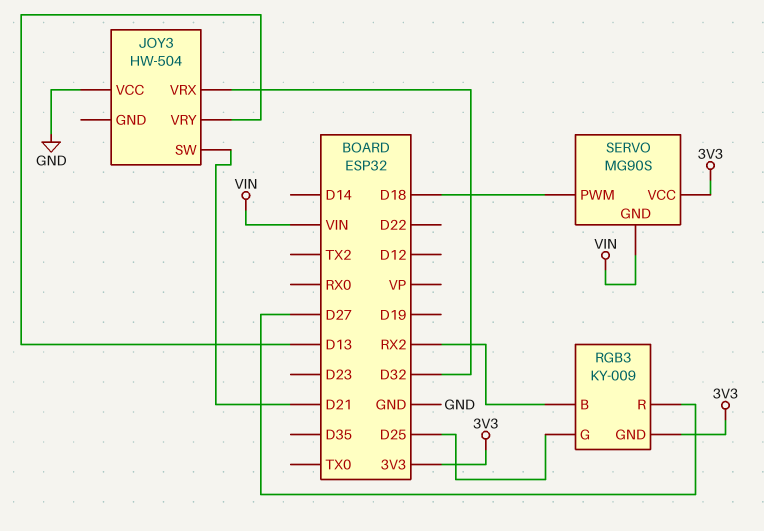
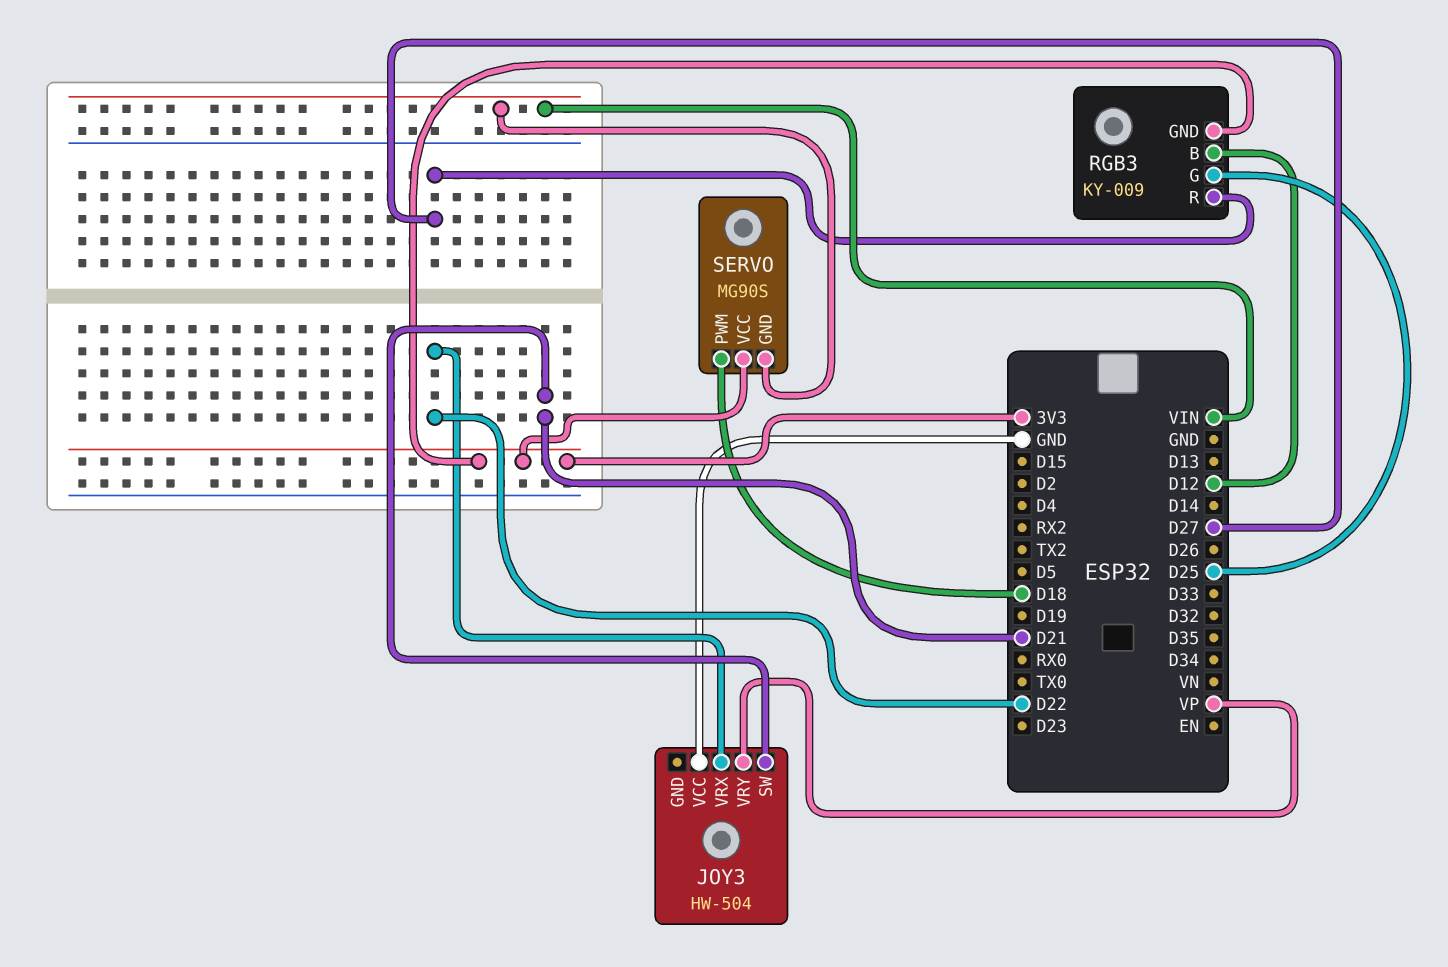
JOY3 pin VRX: D32 -> D22
JOY3 pin VRY: D13 -> VP
RGB3 pin B: RX2 -> D12

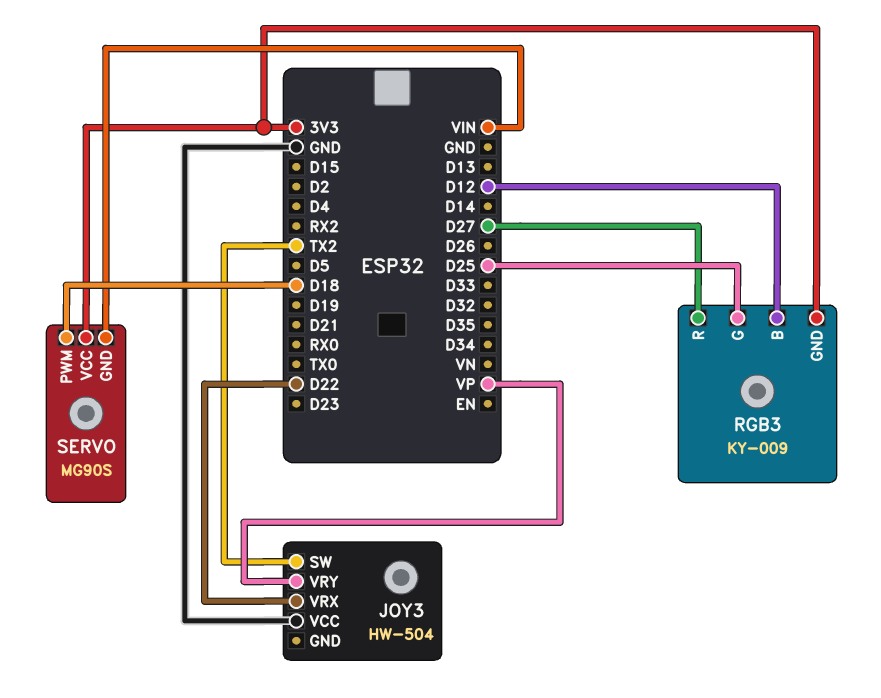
JOY3 pin SW: D21 -> TX2

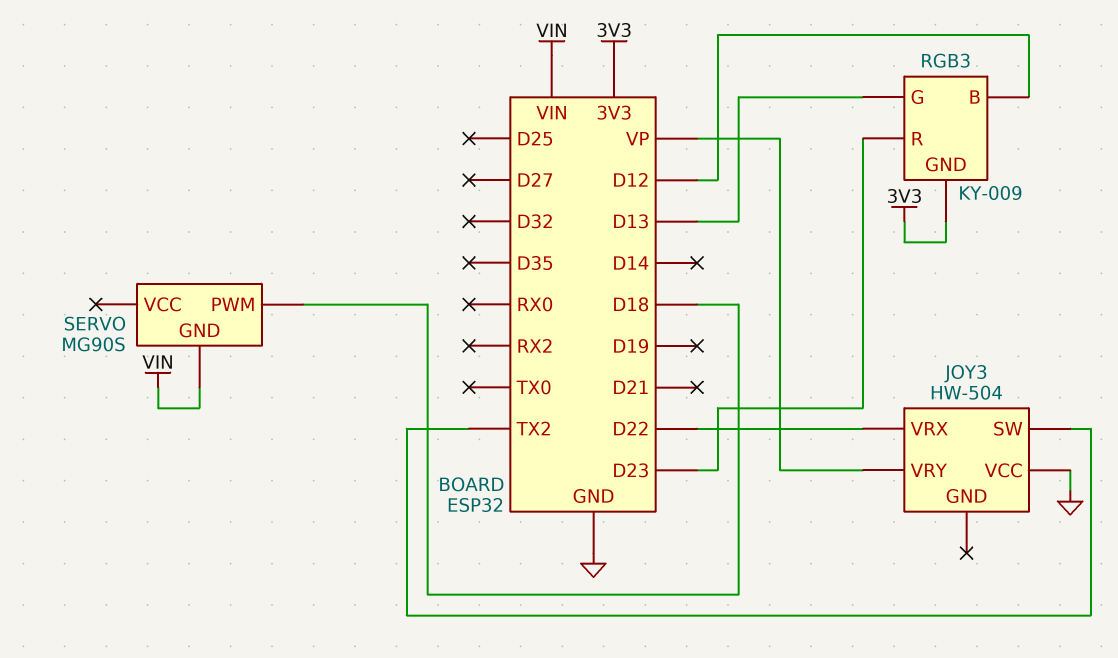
RGB3 pin G: D25 -> D13
RGB3 pin R: D27 -> D23
SERVO pin VCC: 3V3 -> none

